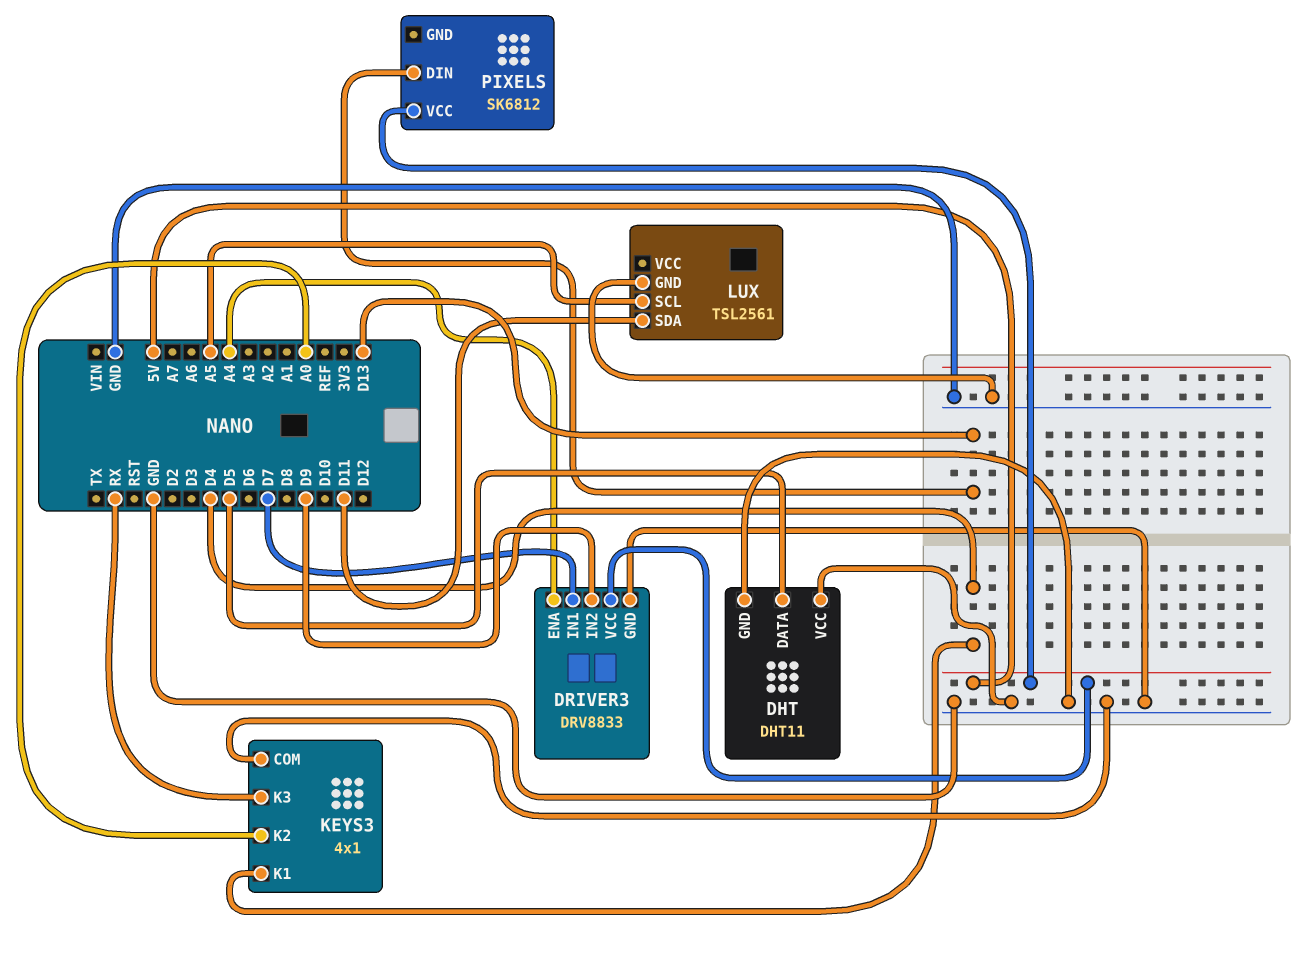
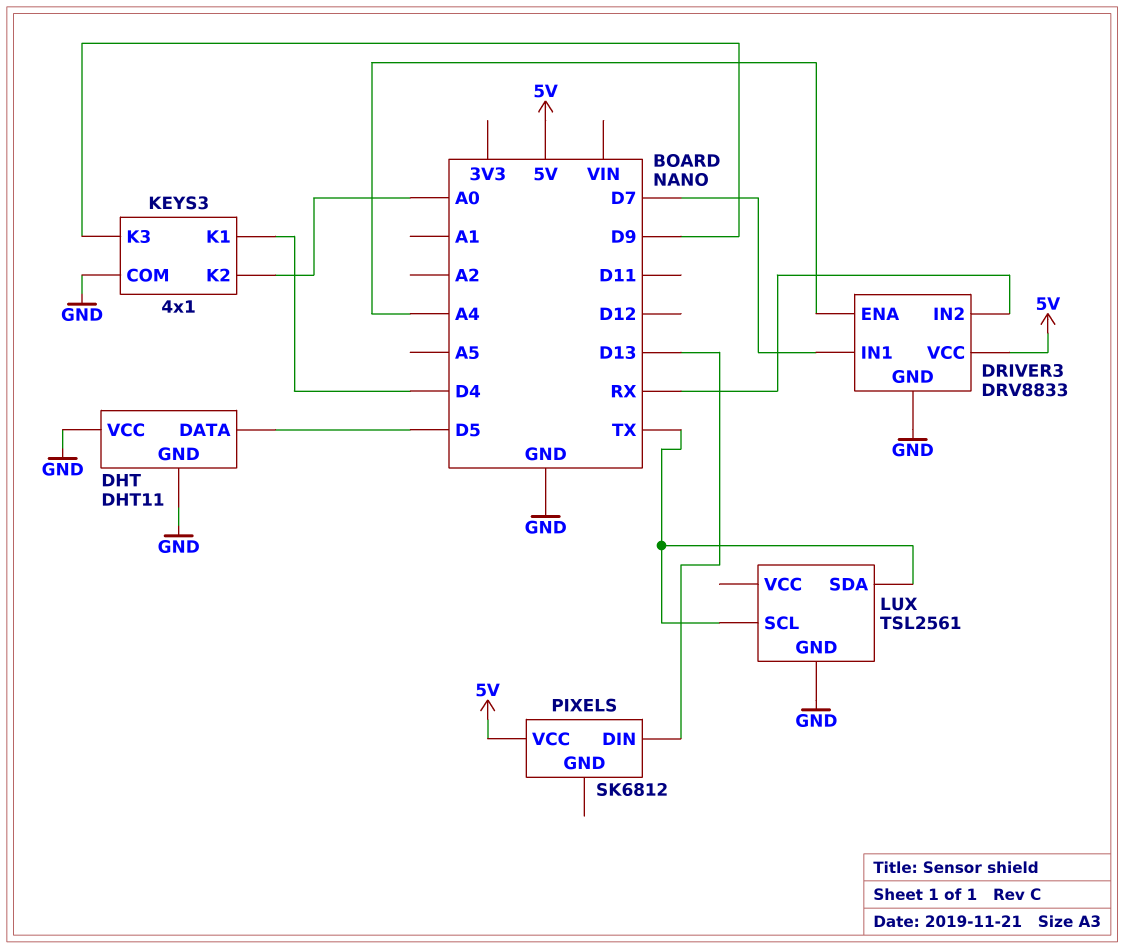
DRIVER3 pin IN2: D9 -> RX
KEYS3 pin K3: RX -> D9
LUX pin SCL: A5 -> TX
LUX pin SDA: D11 -> TX

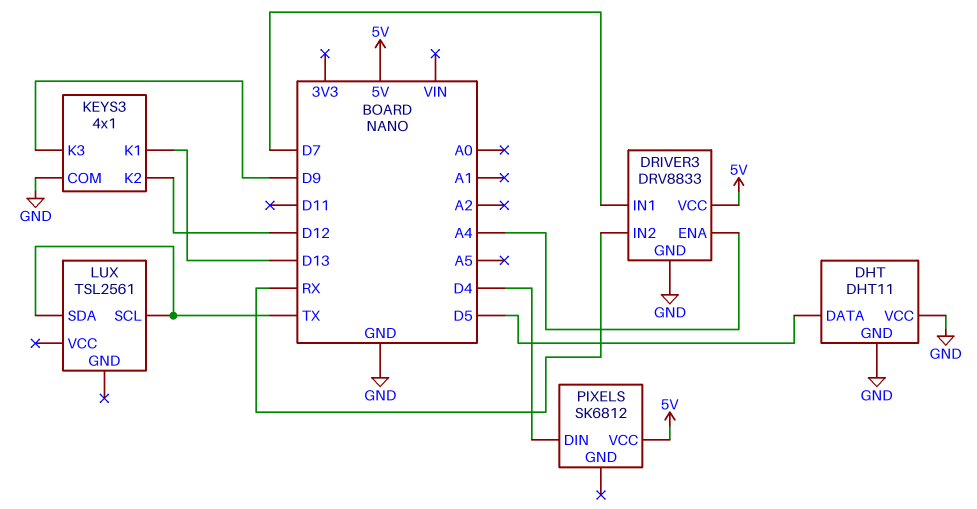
KEYS3 pin K1: D4 -> D13
KEYS3 pin K2: A0 -> D12
LUX pin GND: GND -> none
PIXELS pin DIN: D13 -> D4

